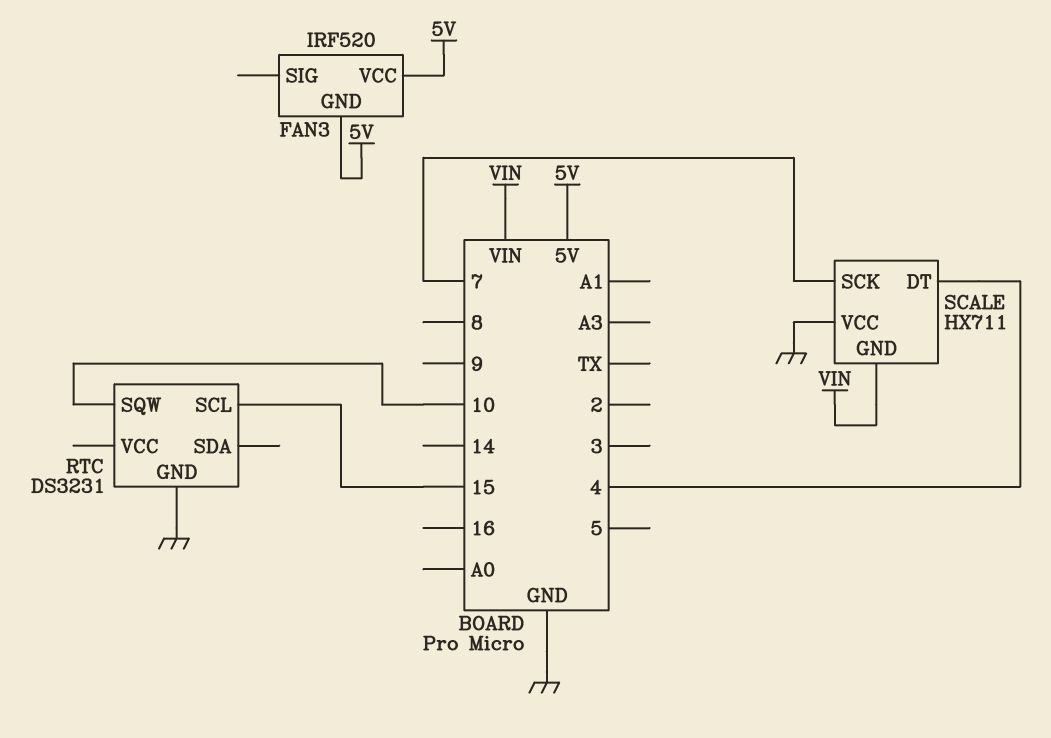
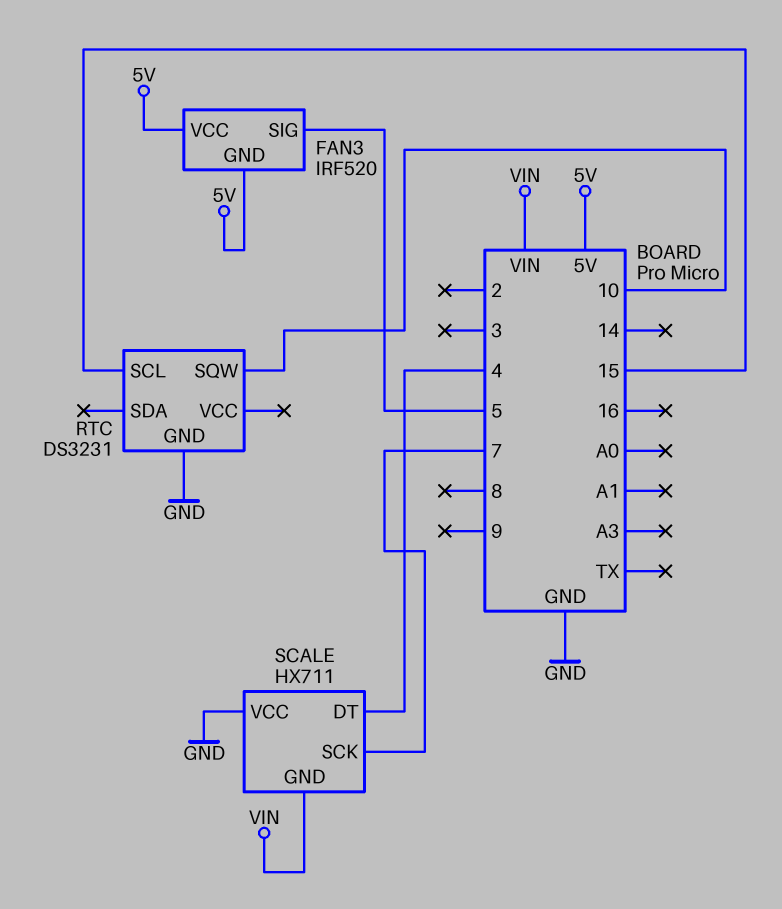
FAN3 pin SIG: none -> 5

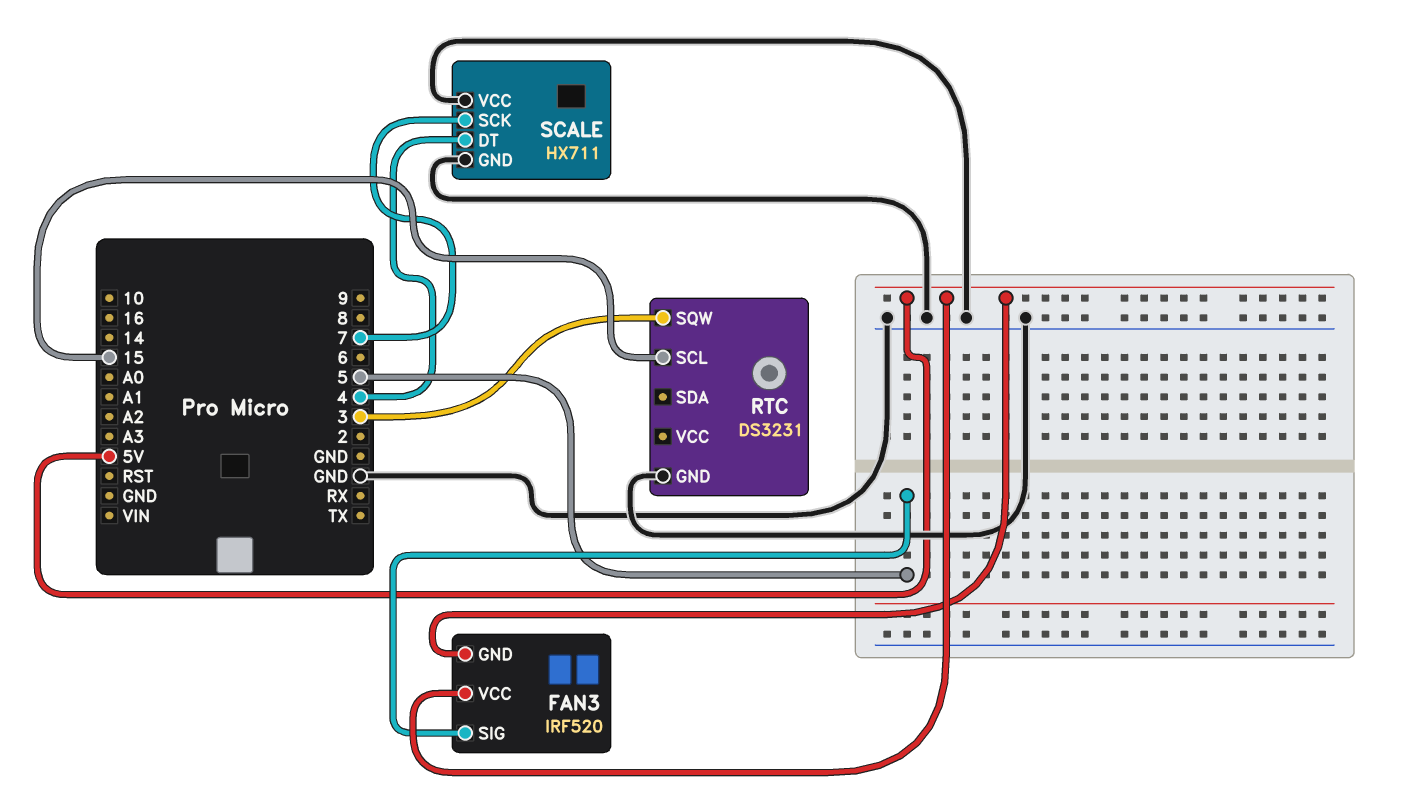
RTC pin SQW: 10 -> 3
SCALE pin GND: VIN -> GND

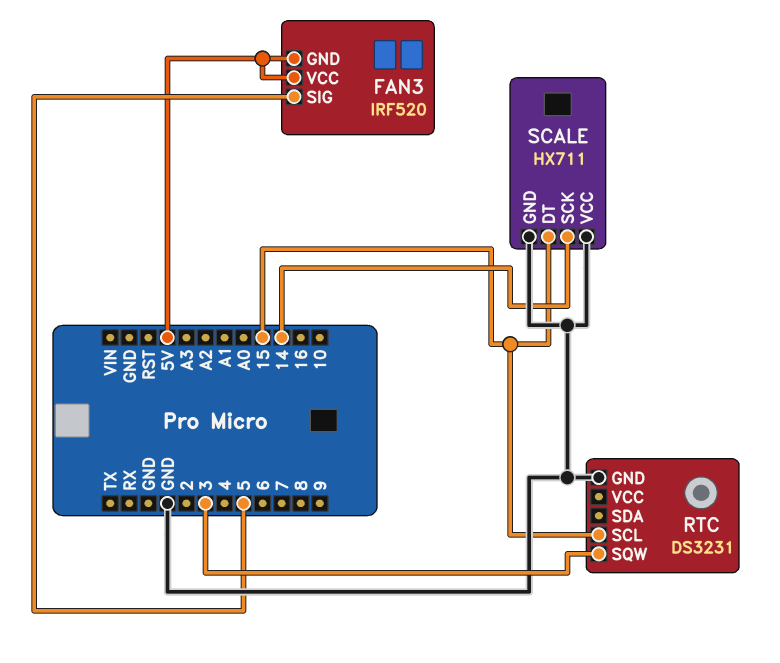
SCALE pin DT: 4 -> 15
SCALE pin SCK: 7 -> 14

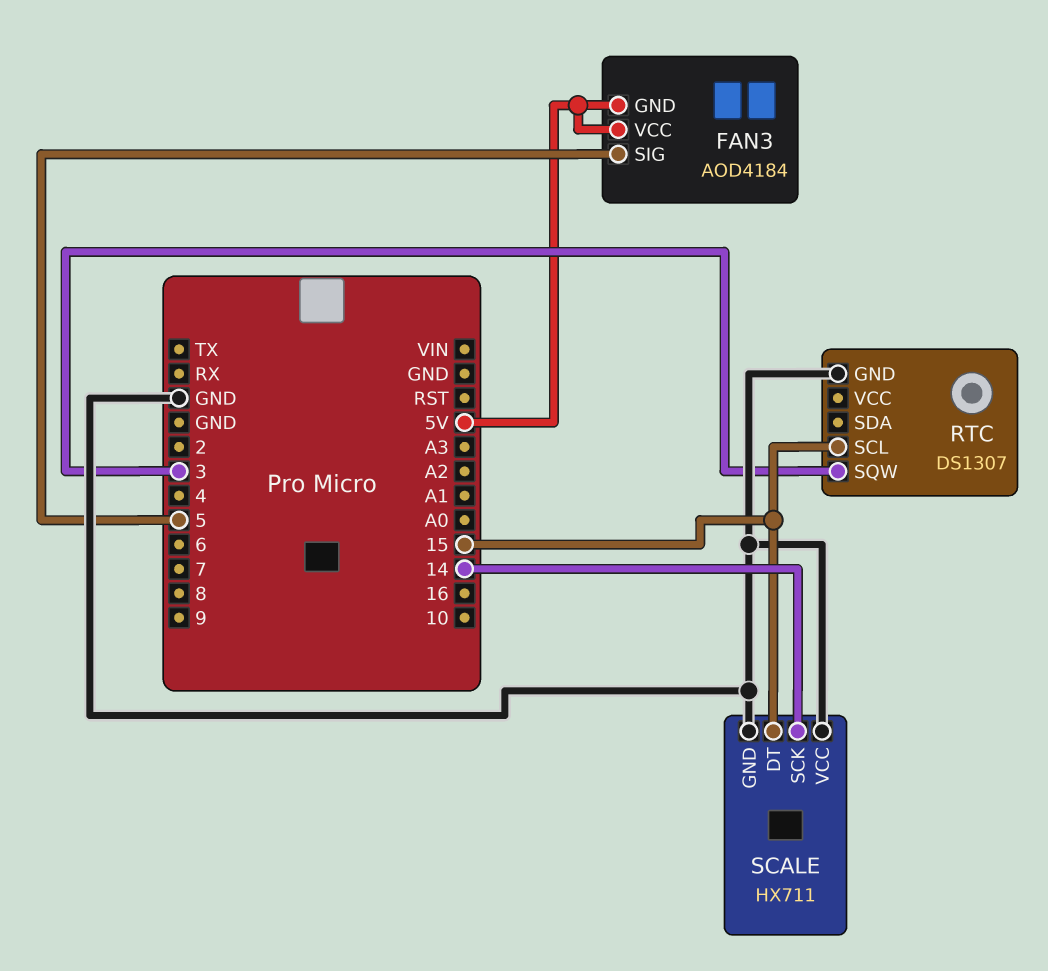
FAN3: IRF520 -> AOD4184
RTC: DS3231 -> DS1307

